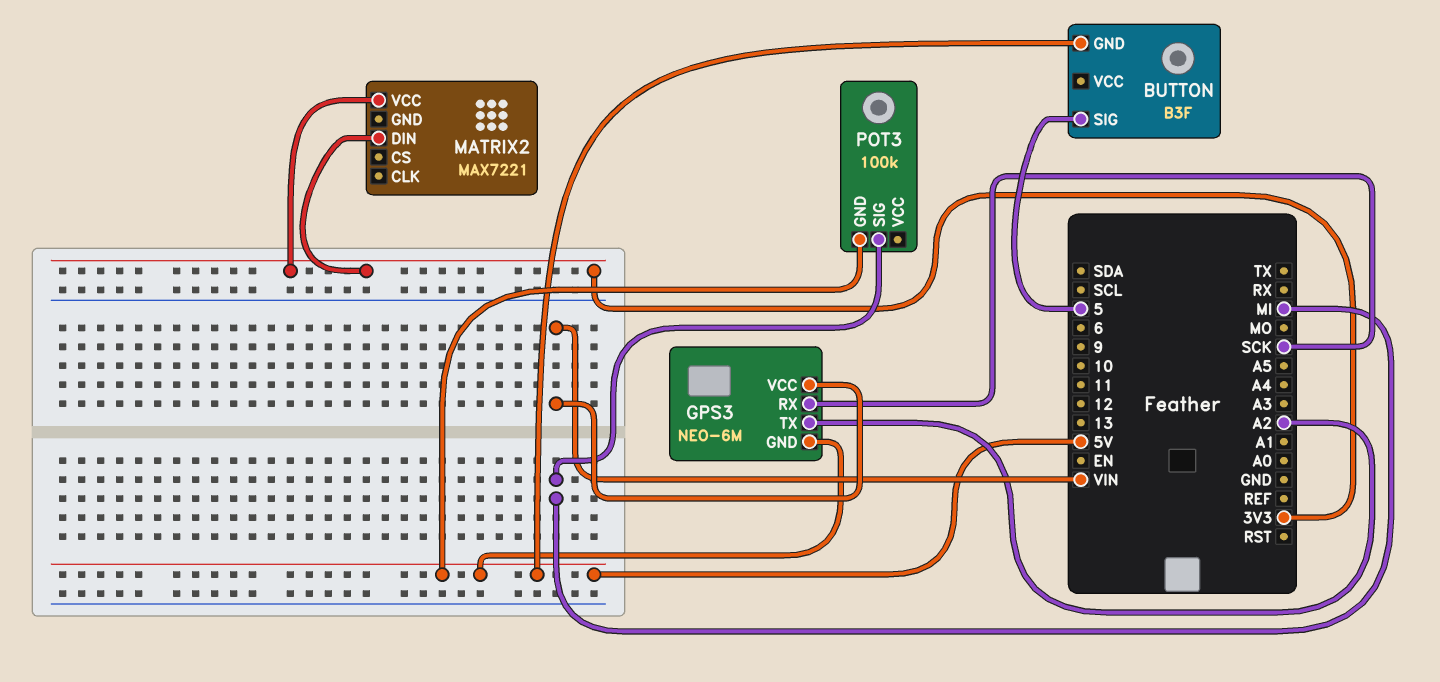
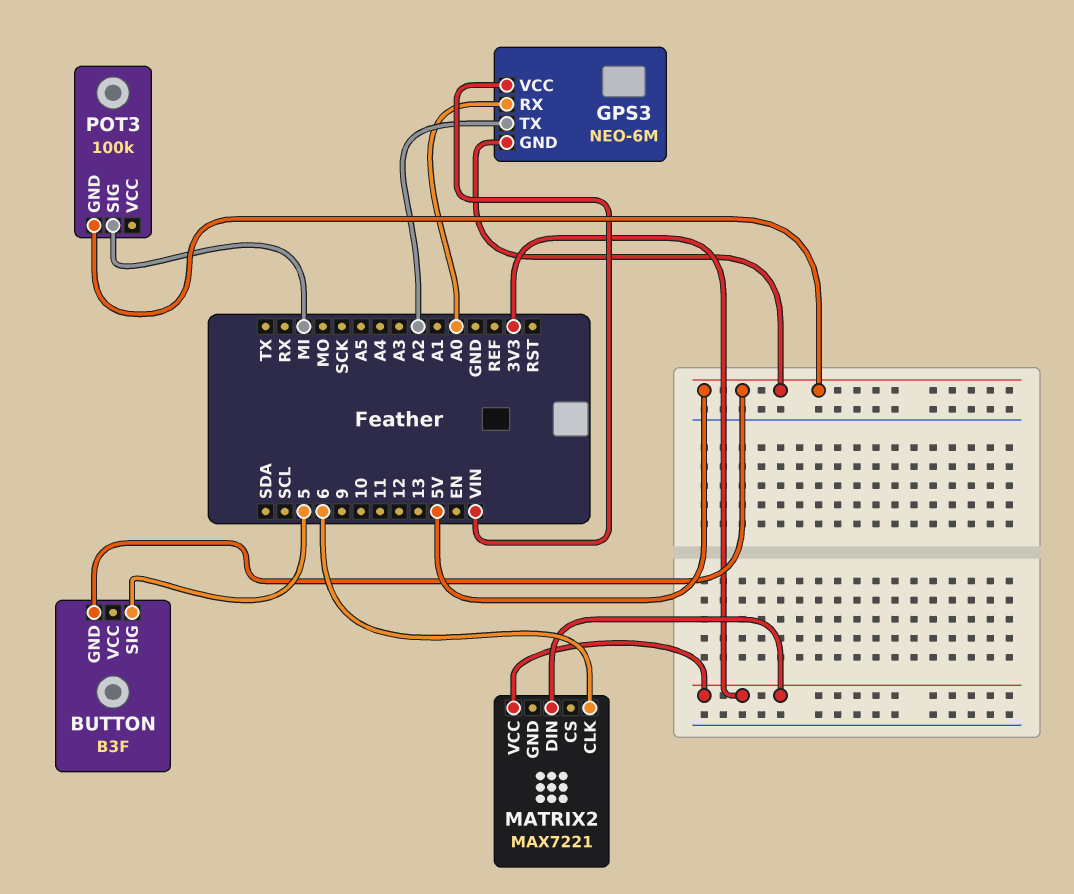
GPS3 pin RX: SCK -> A0
MATRIX2 pin CLK: none -> 6

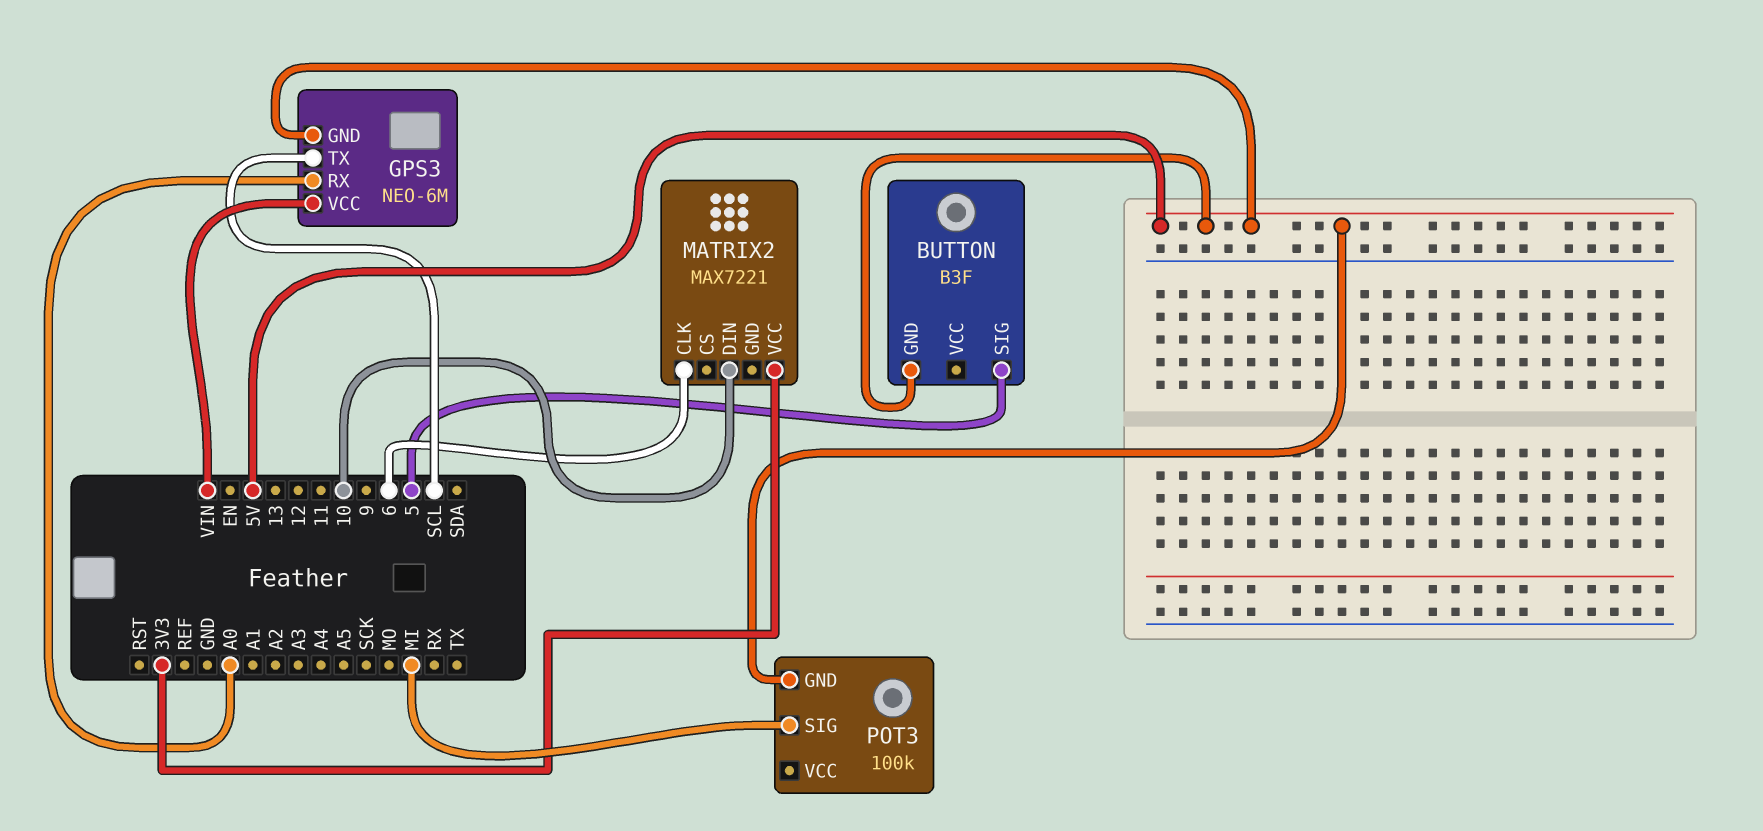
GPS3 pin TX: A2 -> SCL
MATRIX2 pin DIN: 3V3 -> 10

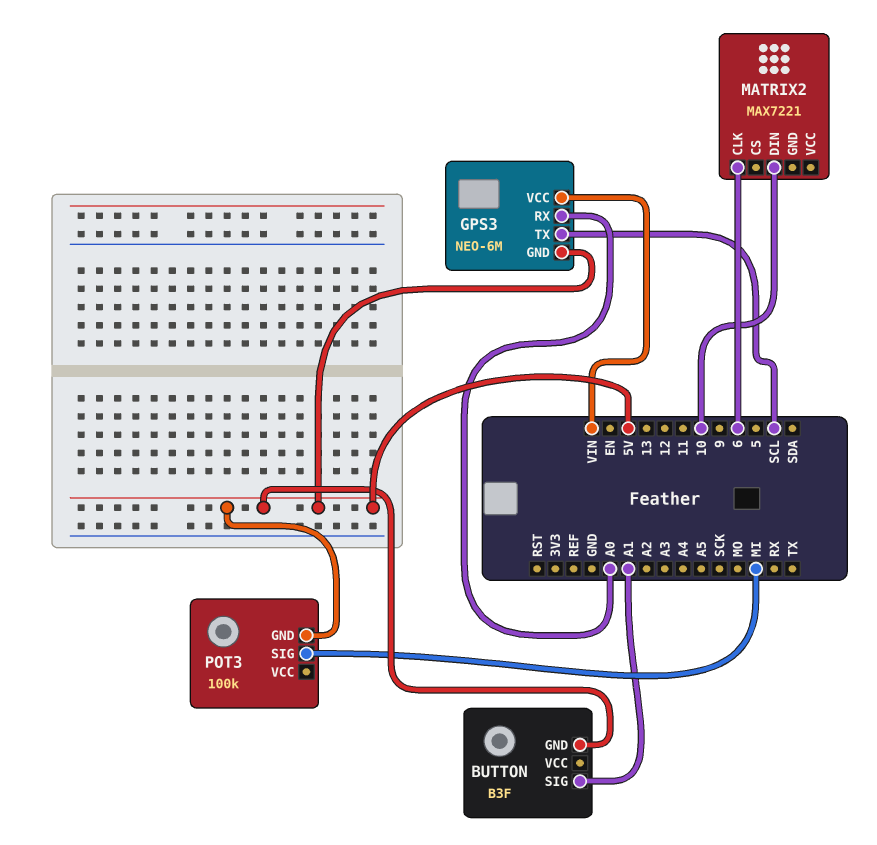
BUTTON pin SIG: 5 -> A1
MATRIX2 pin VCC: 3V3 -> none

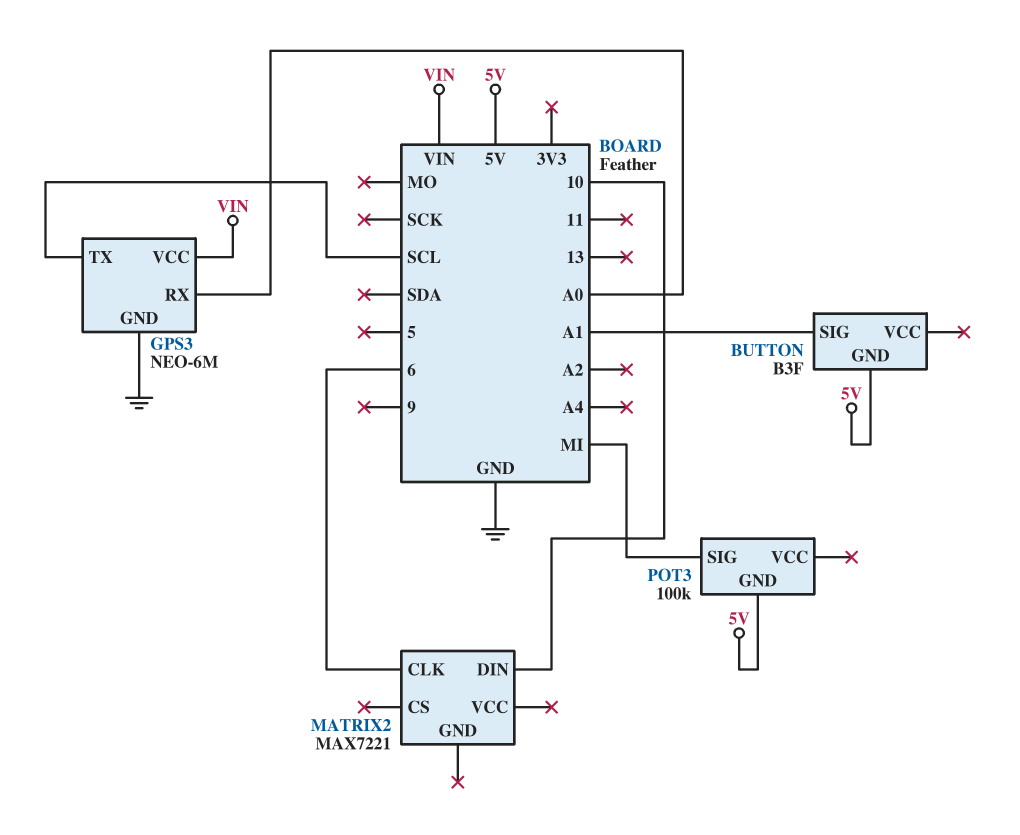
GPS3 pin GND: 5V -> GND

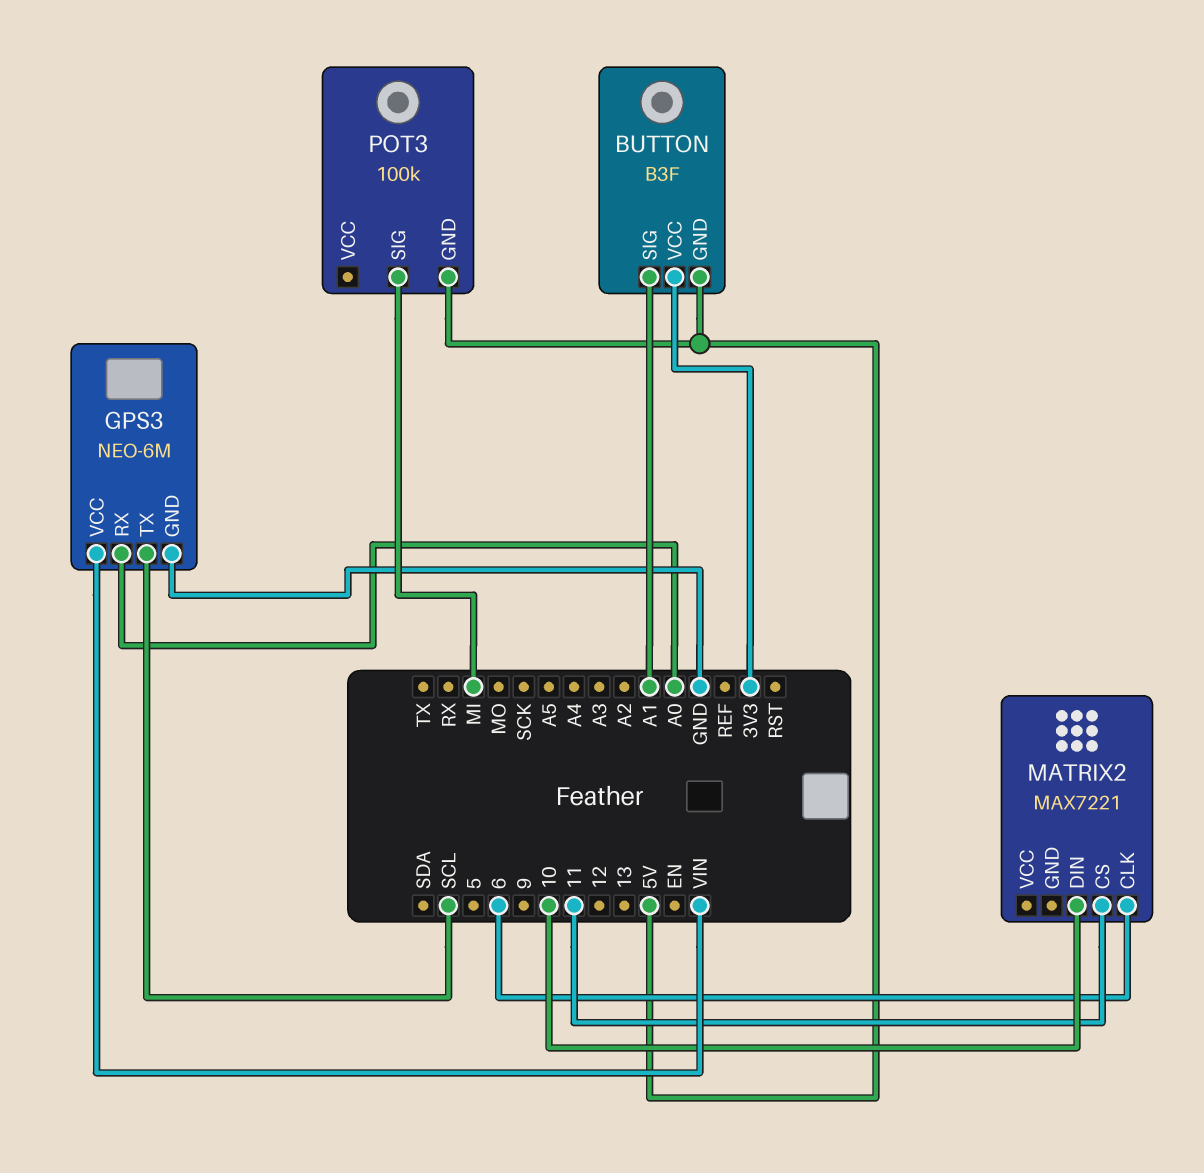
BUTTON pin VCC: none -> 3V3
MATRIX2 pin CS: none -> 11

